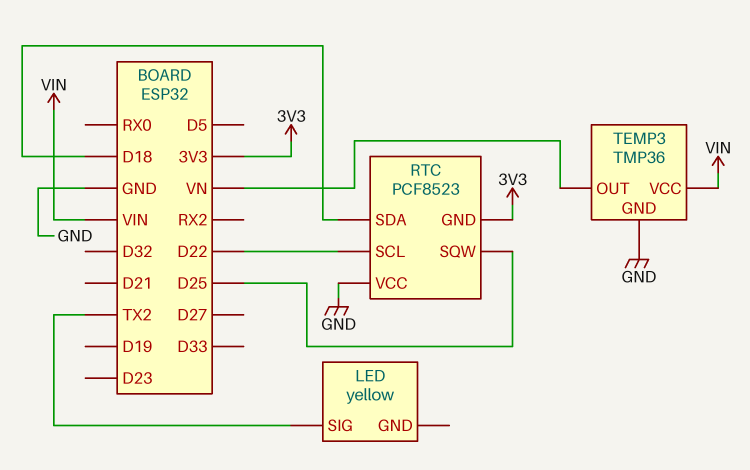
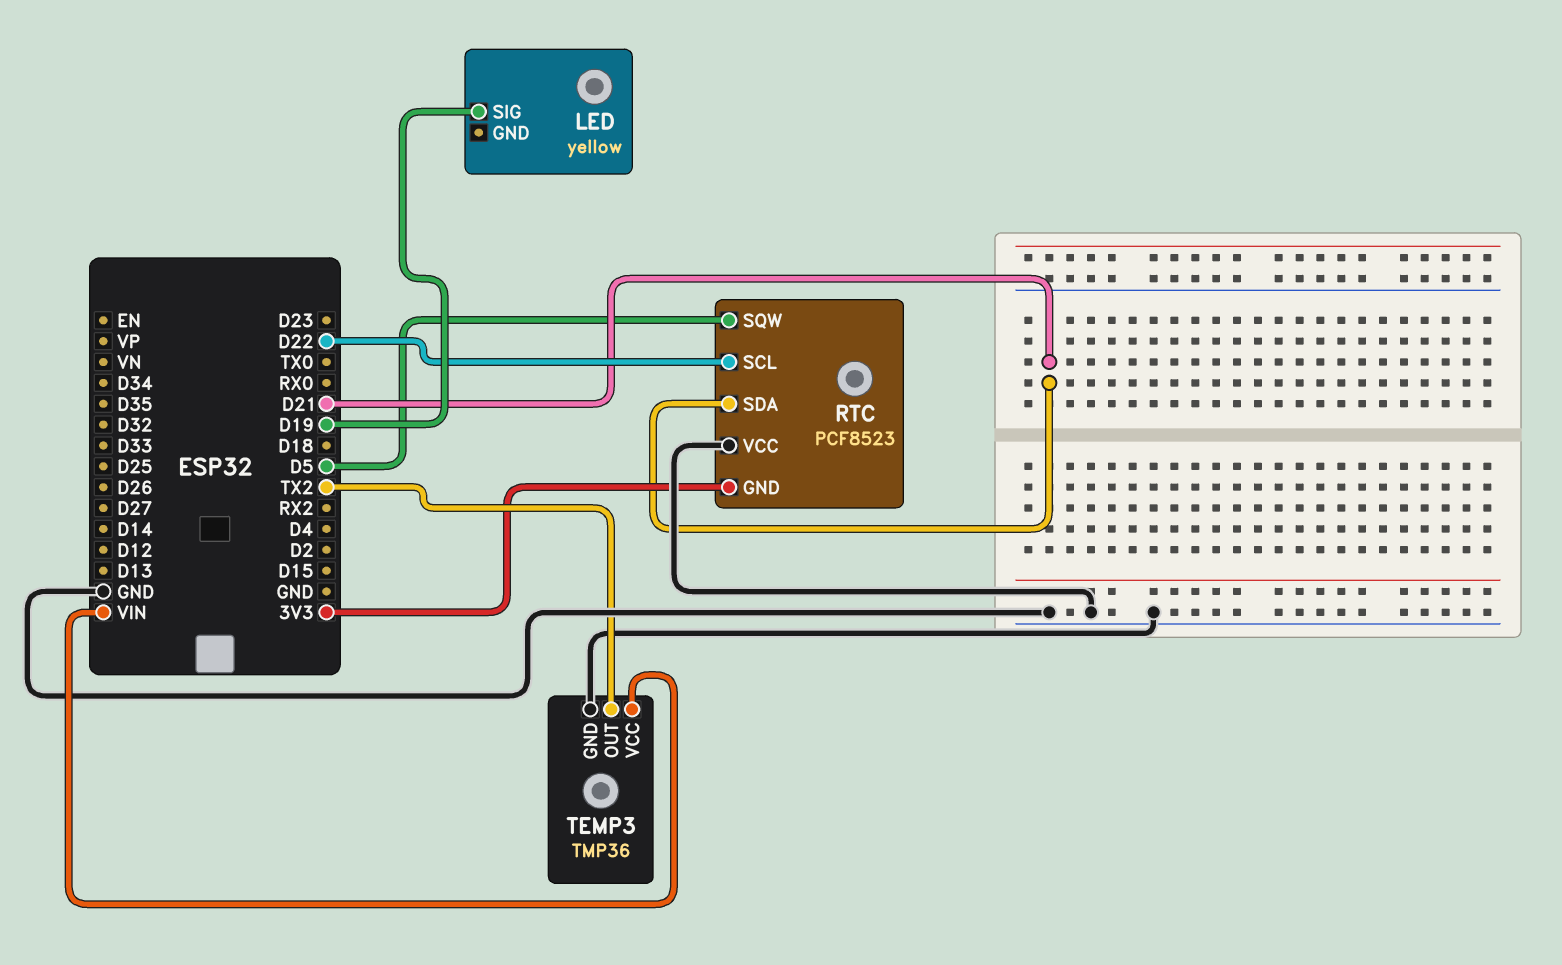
LED pin SIG: TX2 -> D19
RTC pin SDA: D18 -> D21
RTC pin SQW: D25 -> D5
TEMP3 pin OUT: VN -> TX2

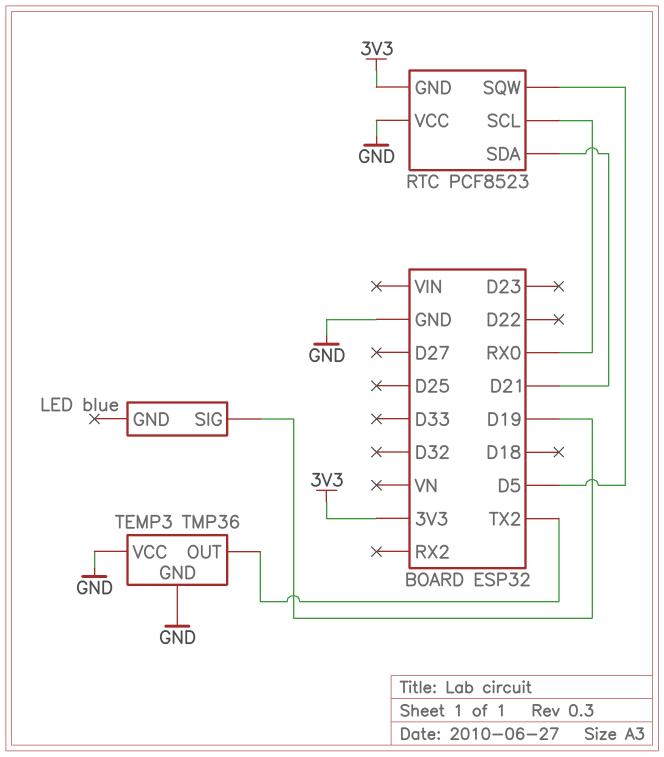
LED: yellow -> blue
RTC pin SCL: D22 -> RX0
TEMP3 pin VCC: VIN -> GND

